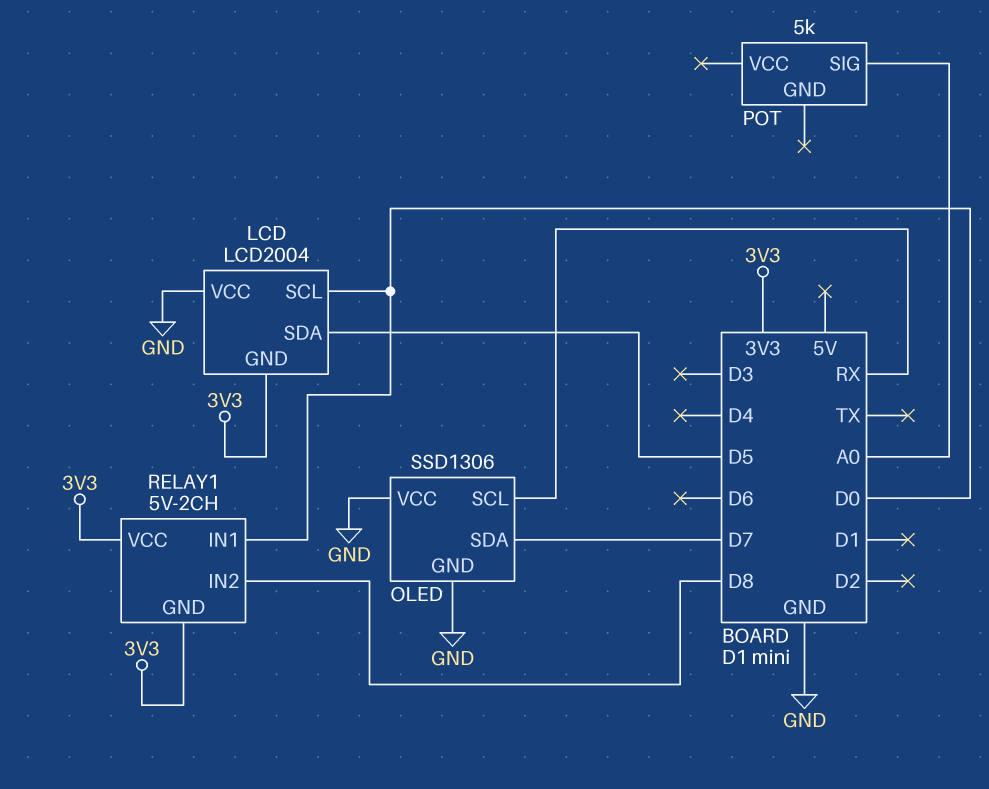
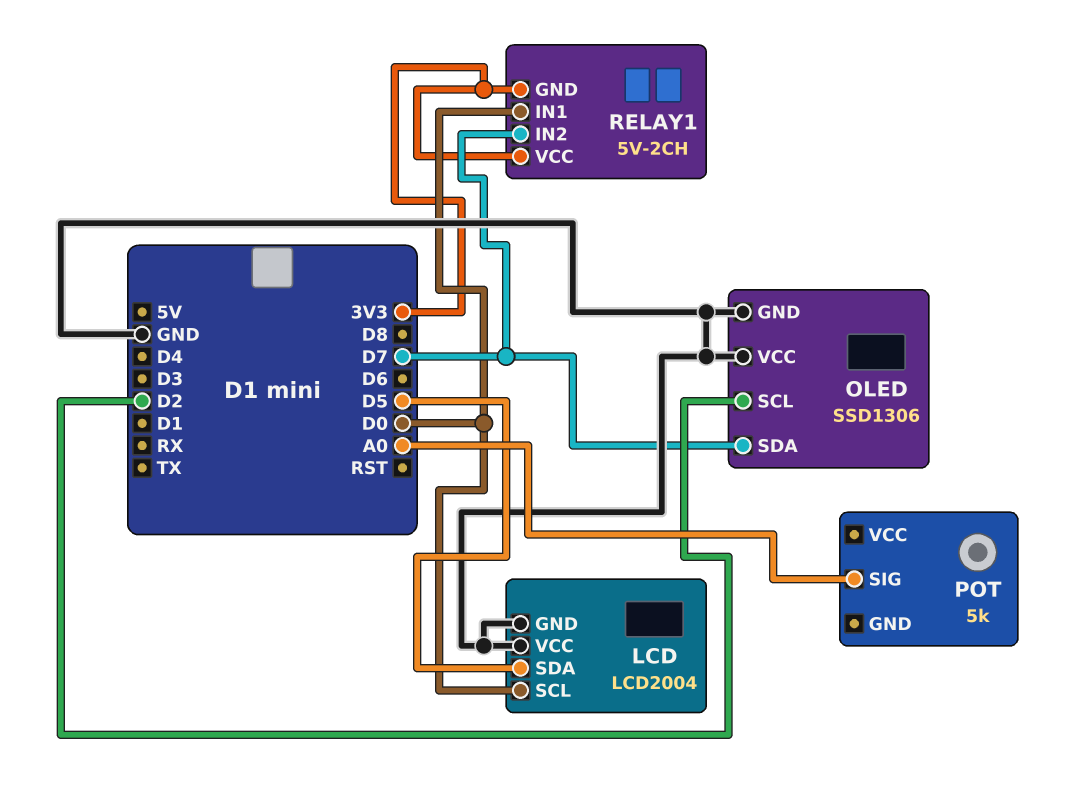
LCD pin GND: 3V3 -> GND
OLED pin SCL: RX -> D2
RELAY1 pin IN2: D8 -> D7

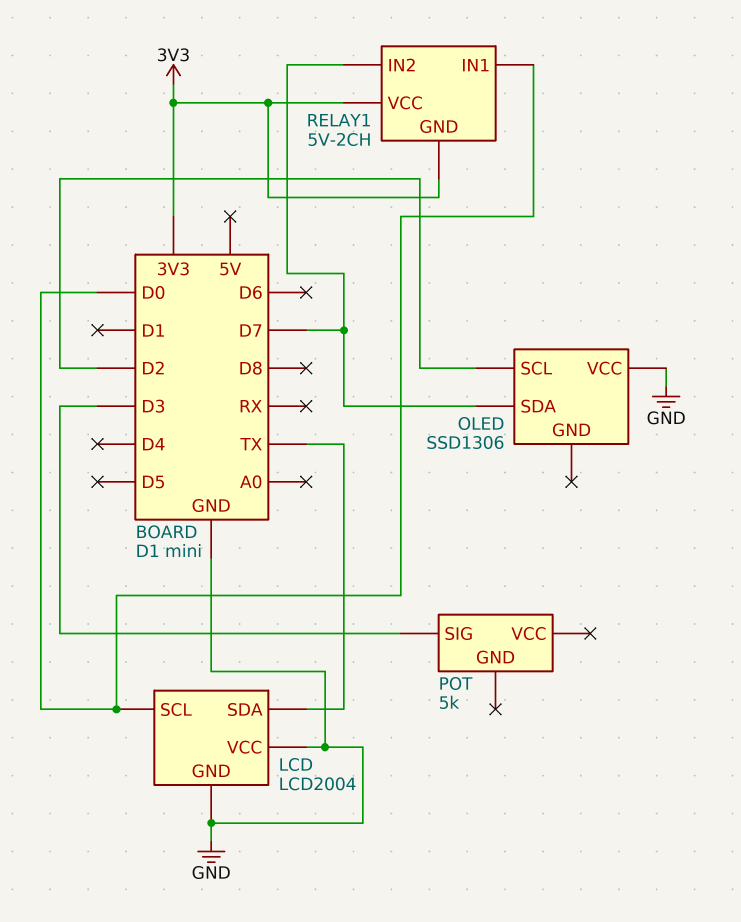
LCD pin SDA: D5 -> TX
OLED pin GND: GND -> none
POT pin SIG: A0 -> D3

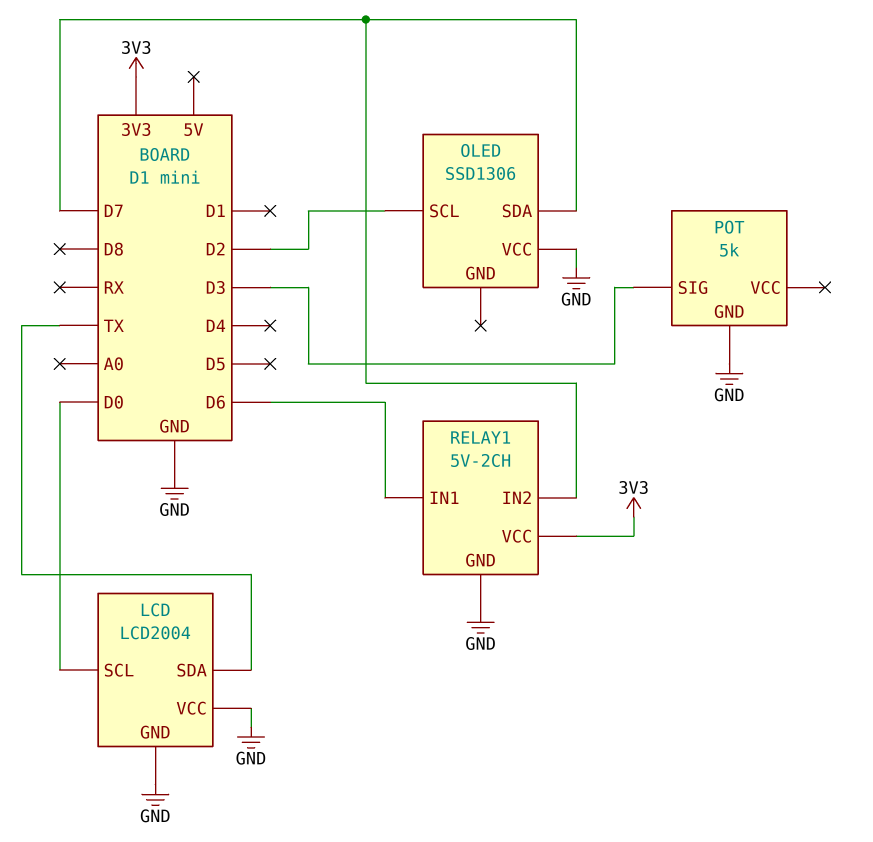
POT pin GND: none -> GND
RELAY1 pin GND: 3V3 -> GND
RELAY1 pin IN1: D0 -> D6

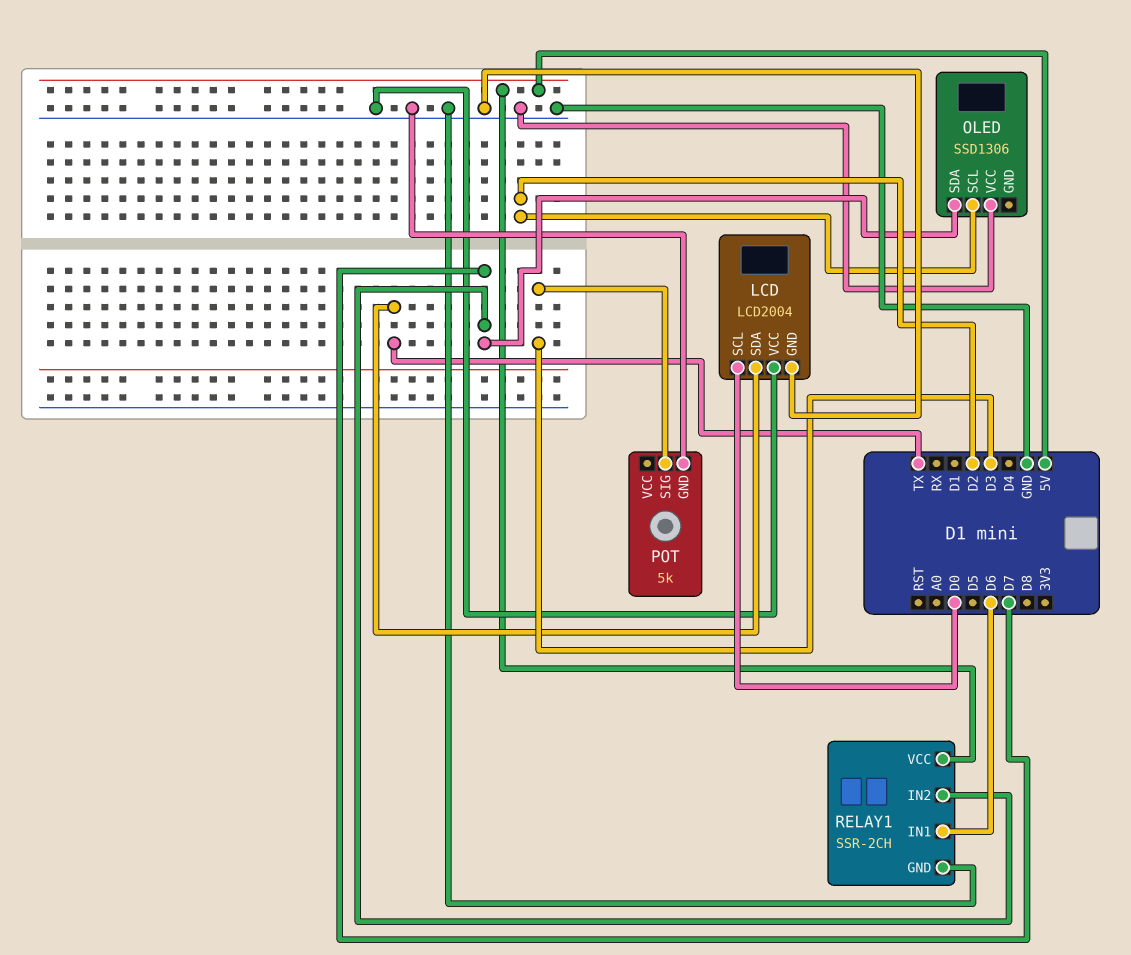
RELAY1: 5V-2CH -> SSR-2CH
RELAY1 pin VCC: 3V3 -> 5V

